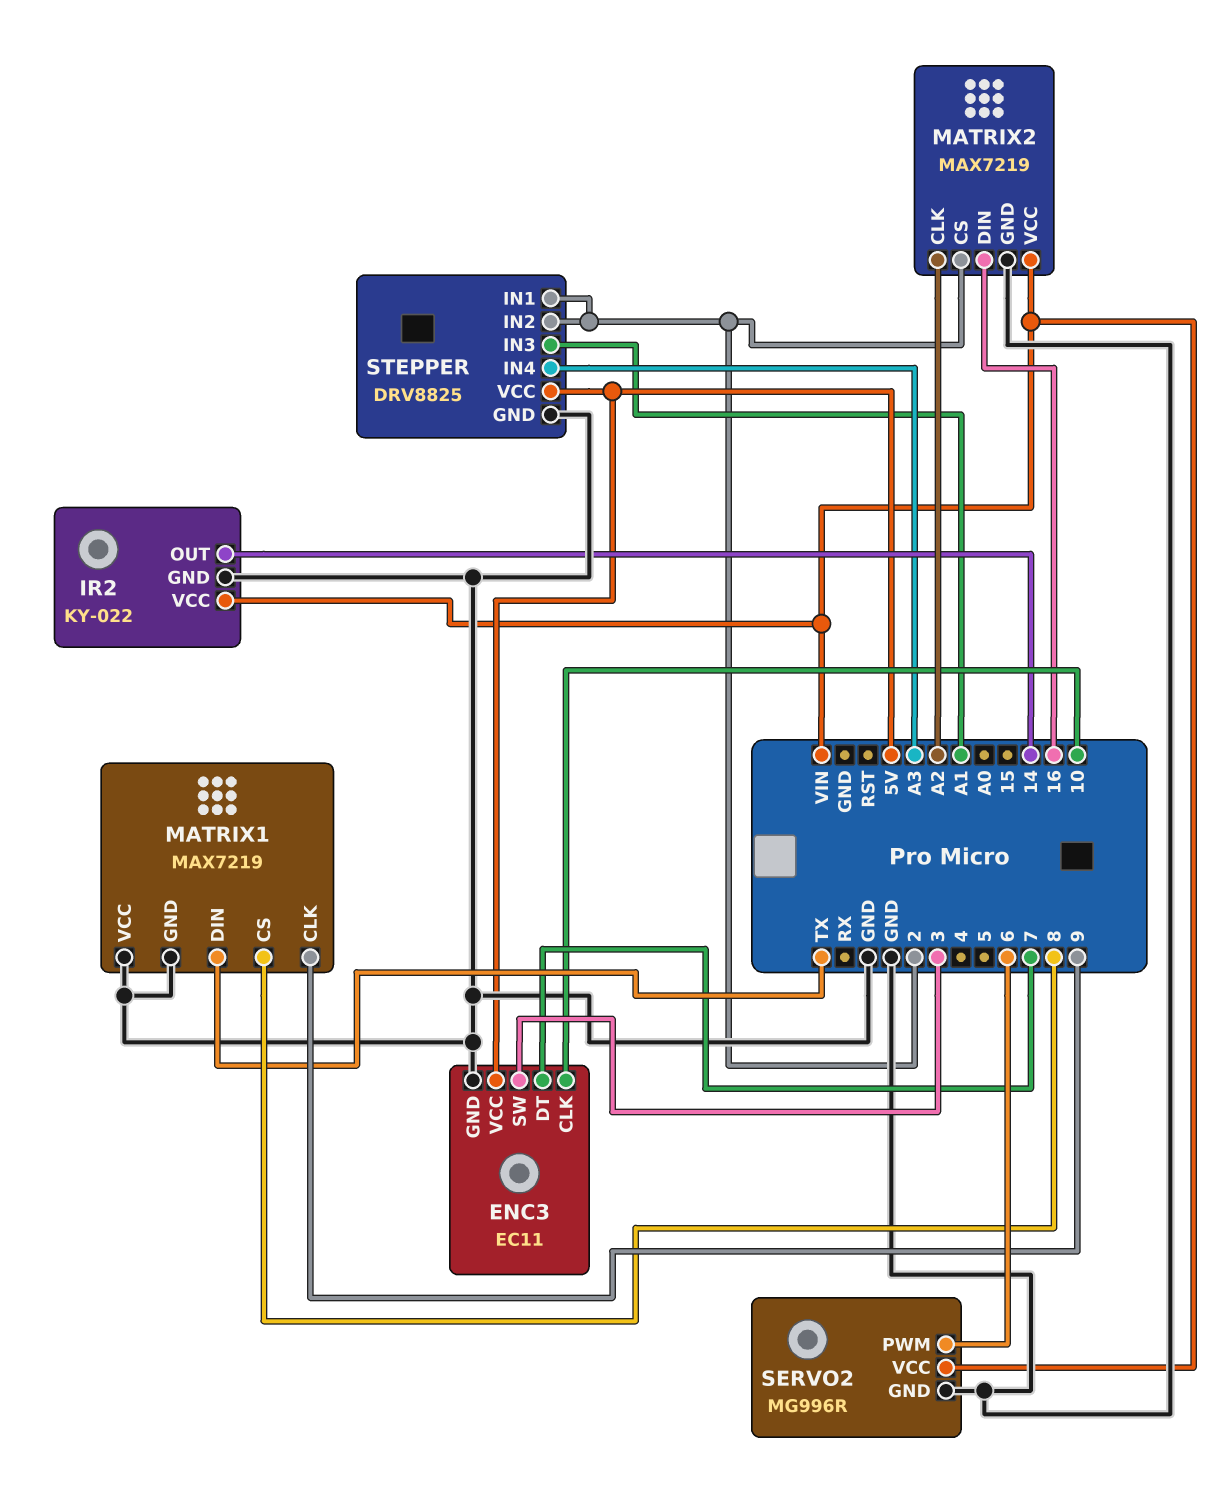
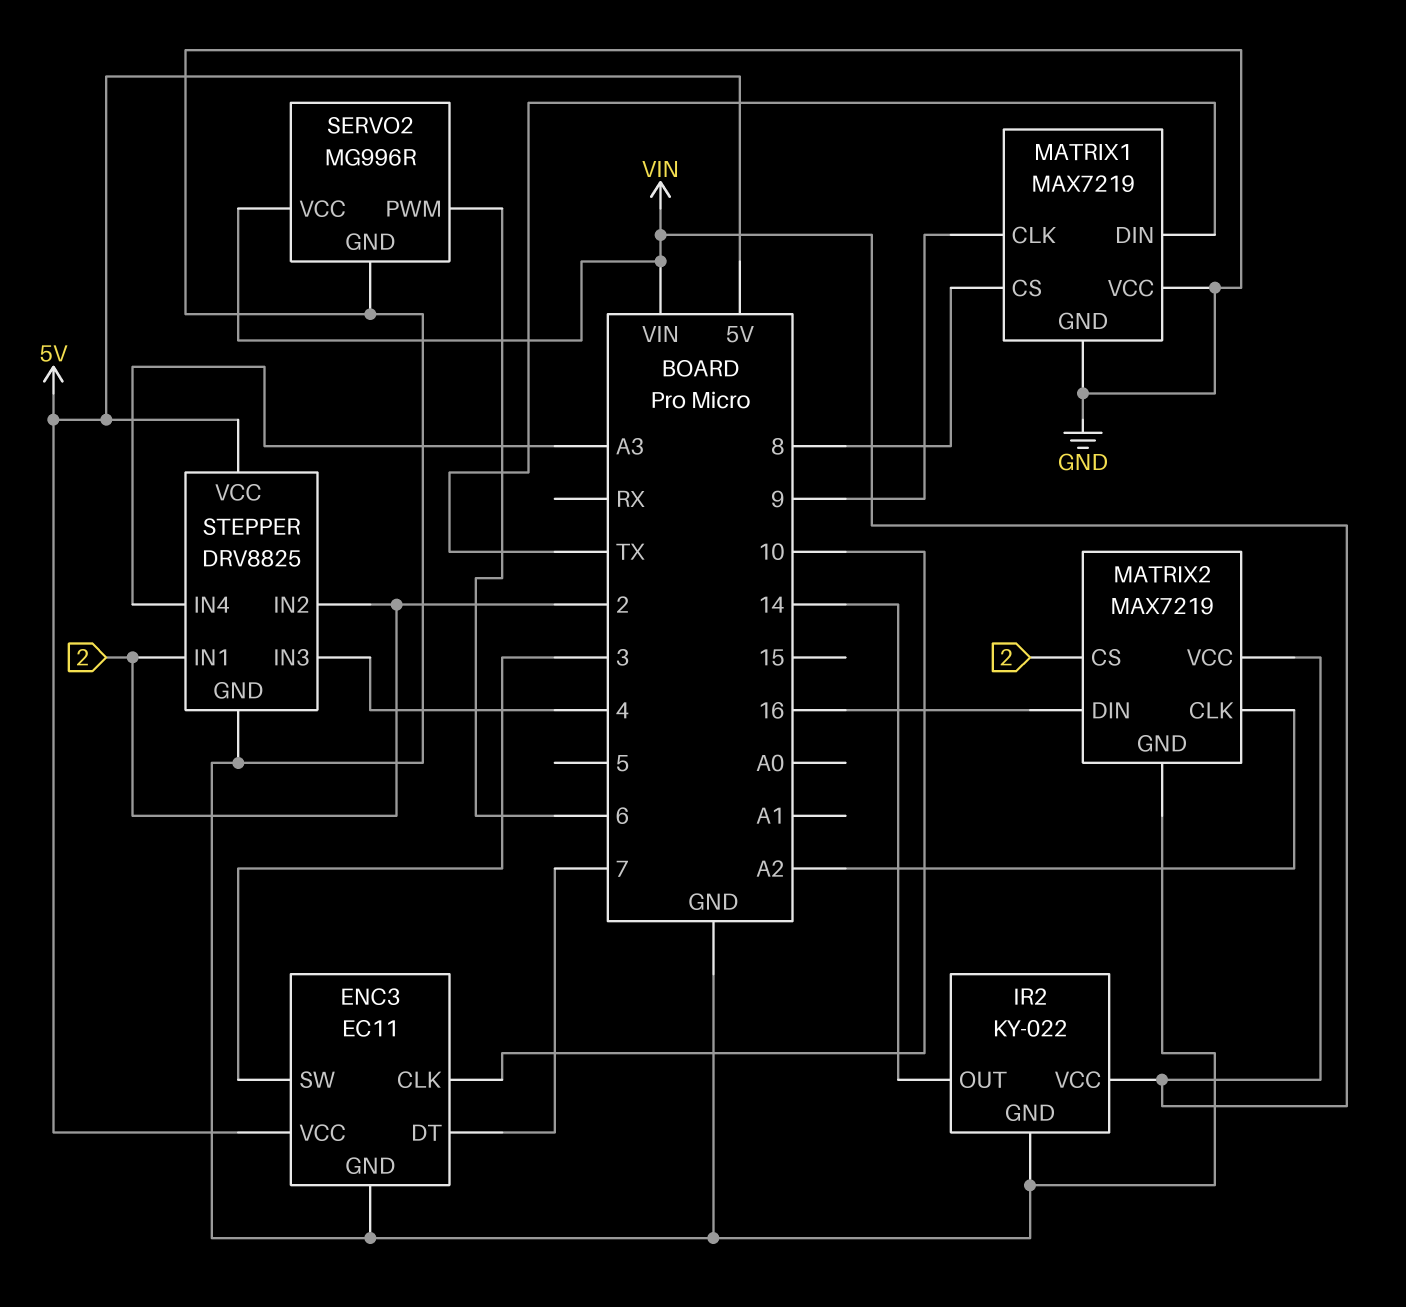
STEPPER pin IN3: A1 -> 4

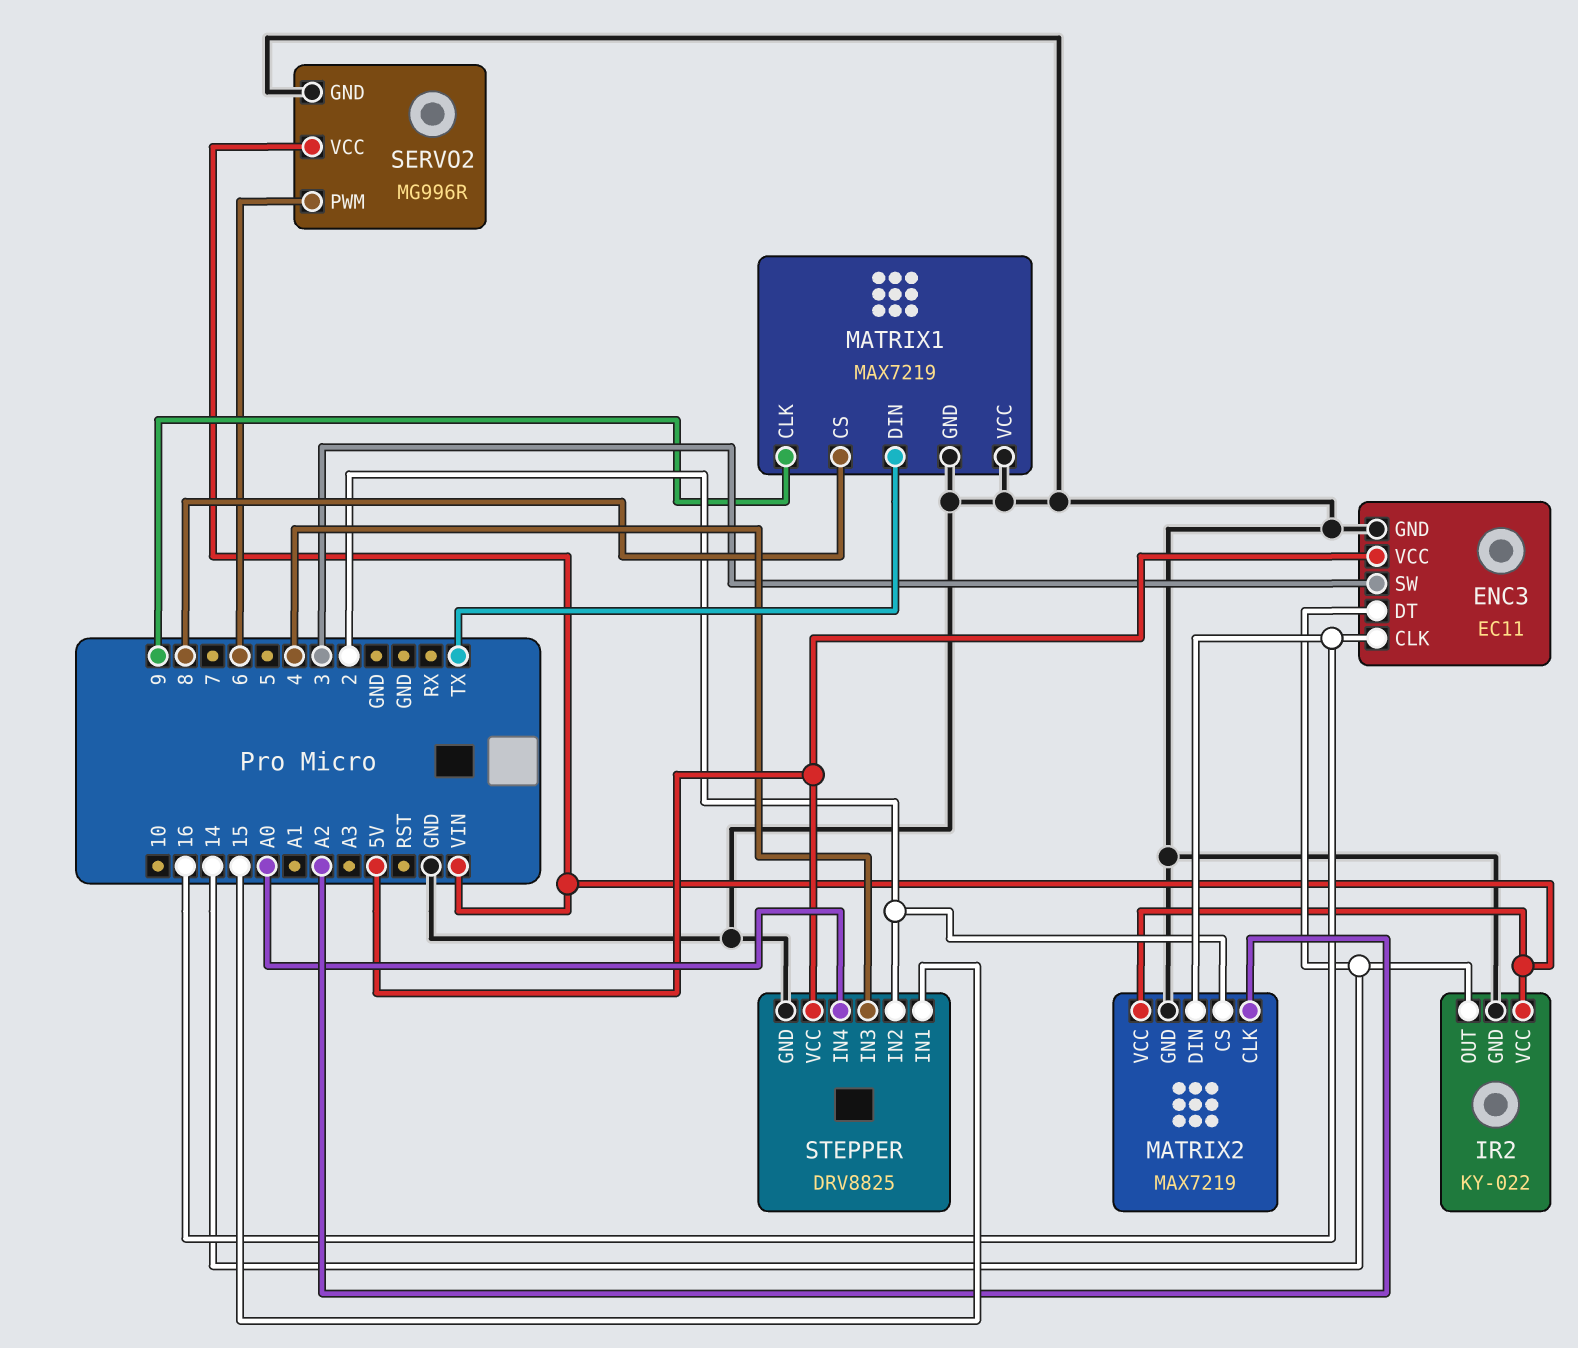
ENC3 pin CLK: 10 -> 16
ENC3 pin DT: 7 -> 14
STEPPER pin IN1: 2 -> 15
STEPPER pin IN4: A3 -> A0

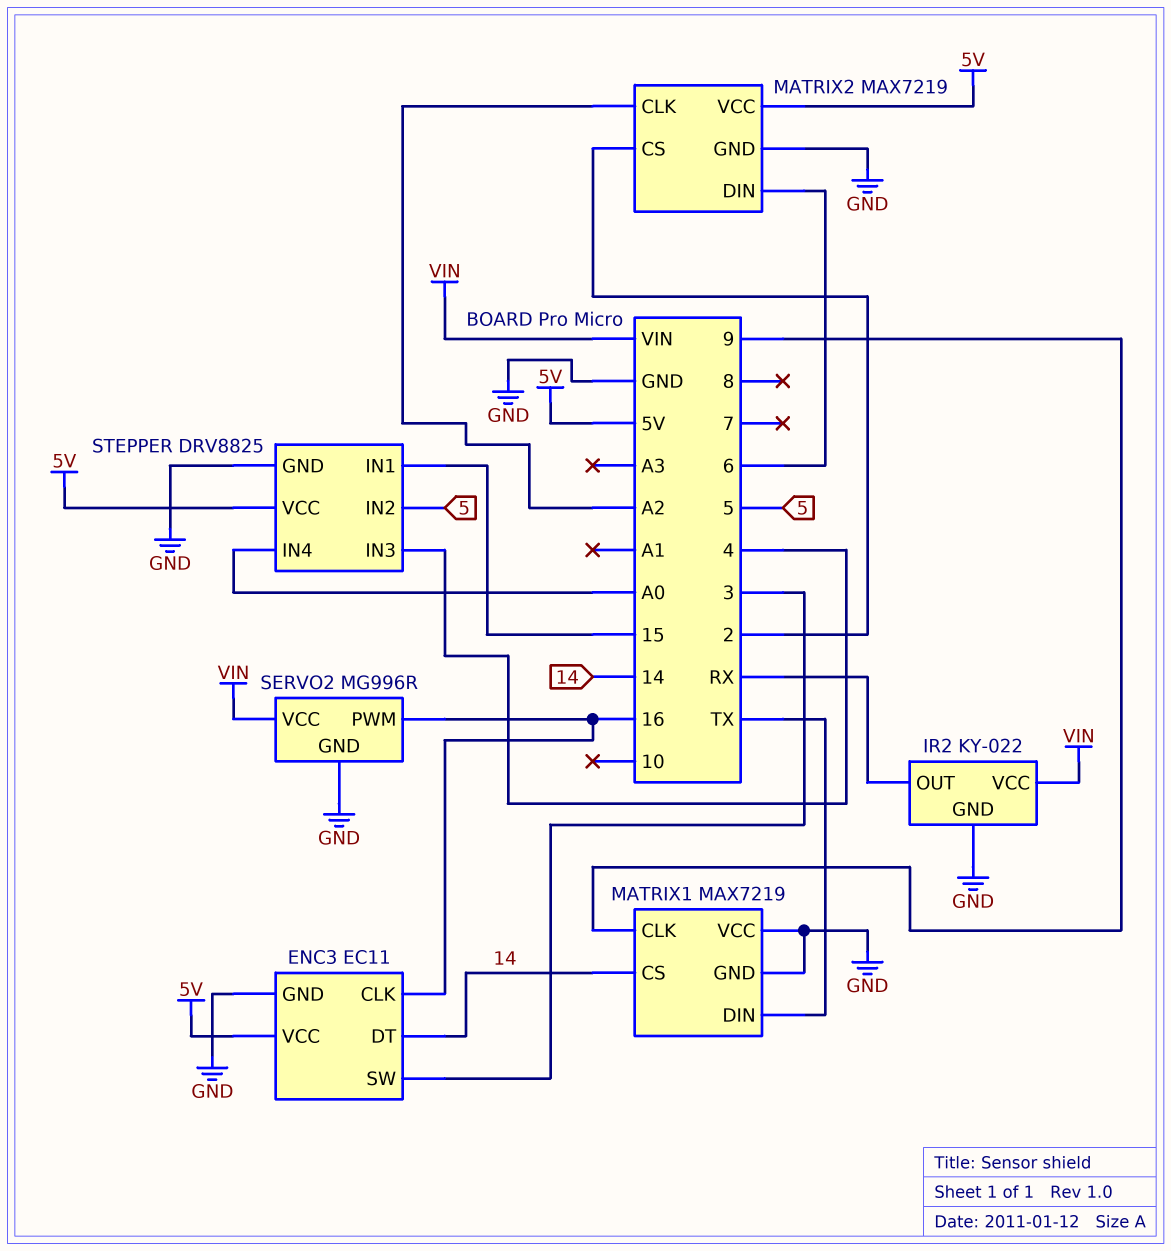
IR2 pin OUT: 14 -> RX
MATRIX1 pin CS: 8 -> 14
MATRIX2 pin DIN: 16 -> 6
MATRIX2 pin VCC: VIN -> 5V
SERVO2 pin PWM: 6 -> 16
STEPPER pin IN2: 2 -> 5

